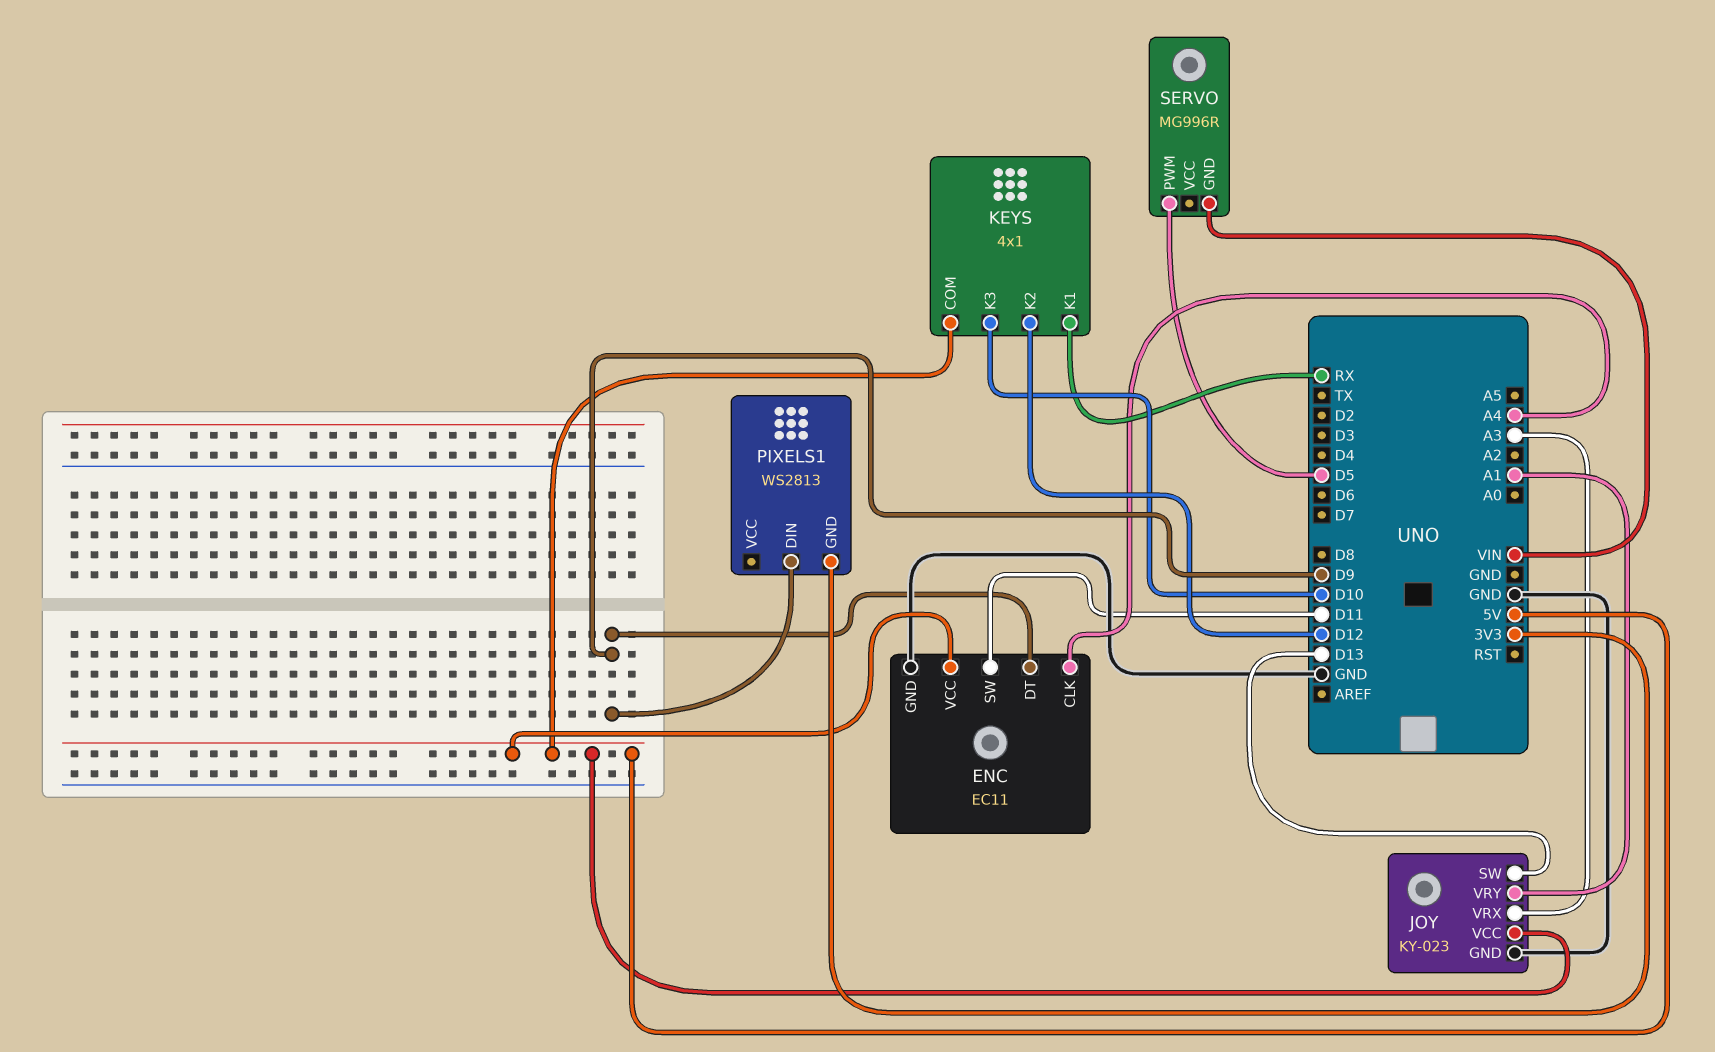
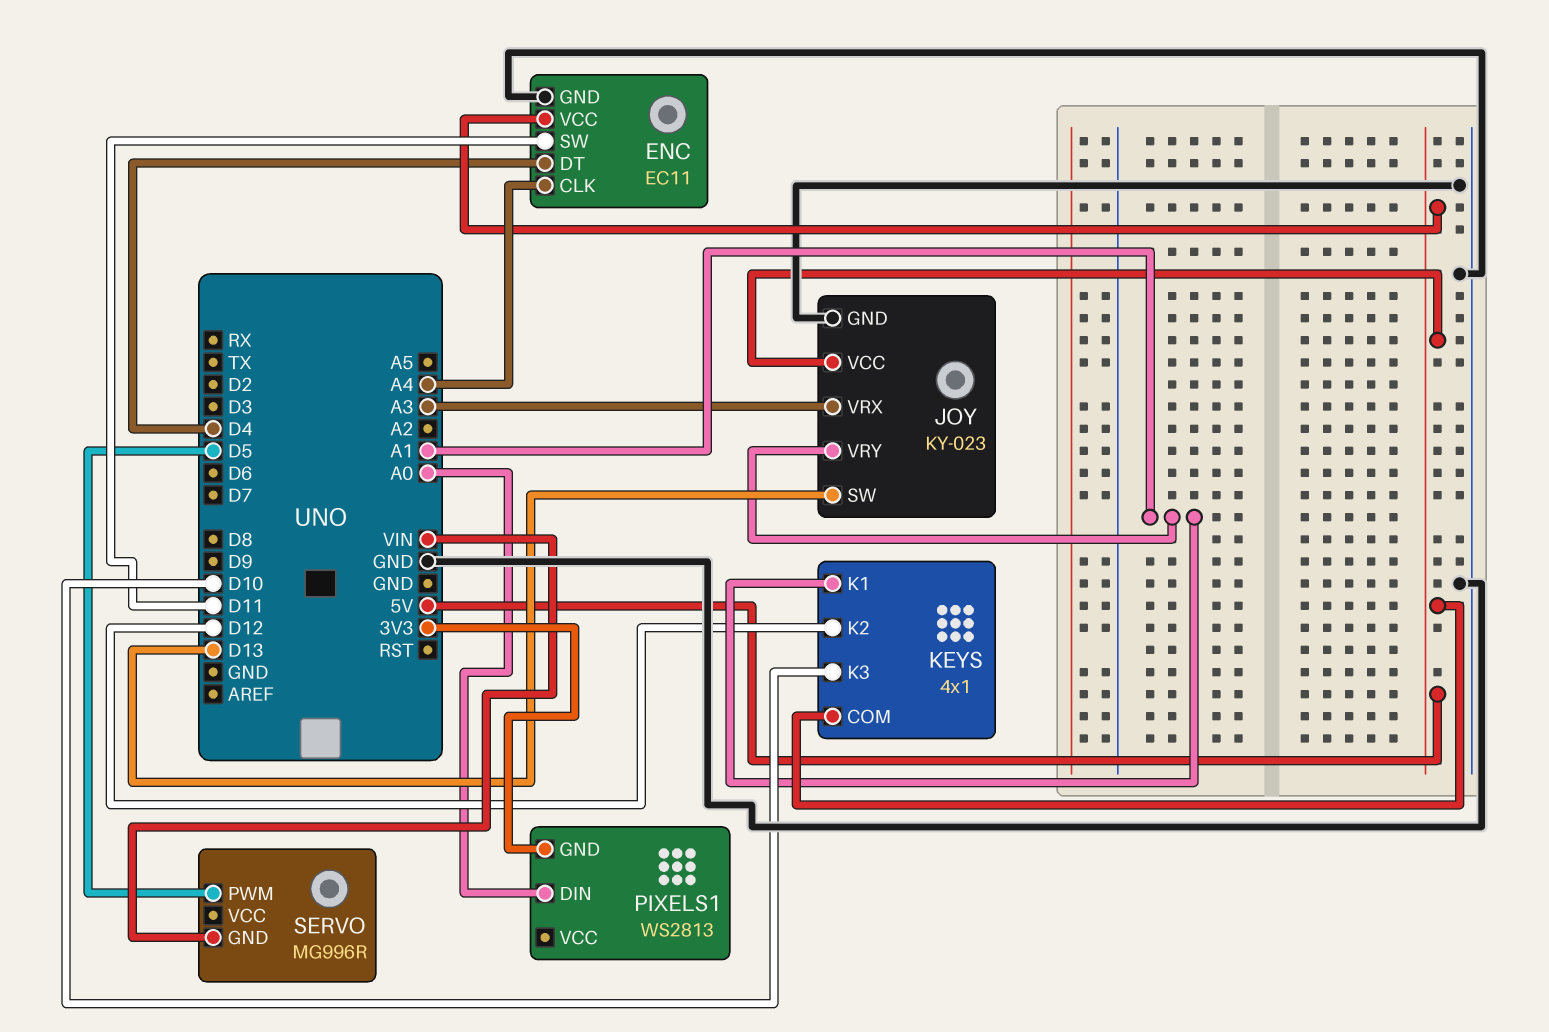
ENC pin DT: D9 -> D4
KEYS pin K1: RX -> A1
PIXELS1 pin DIN: D9 -> A0

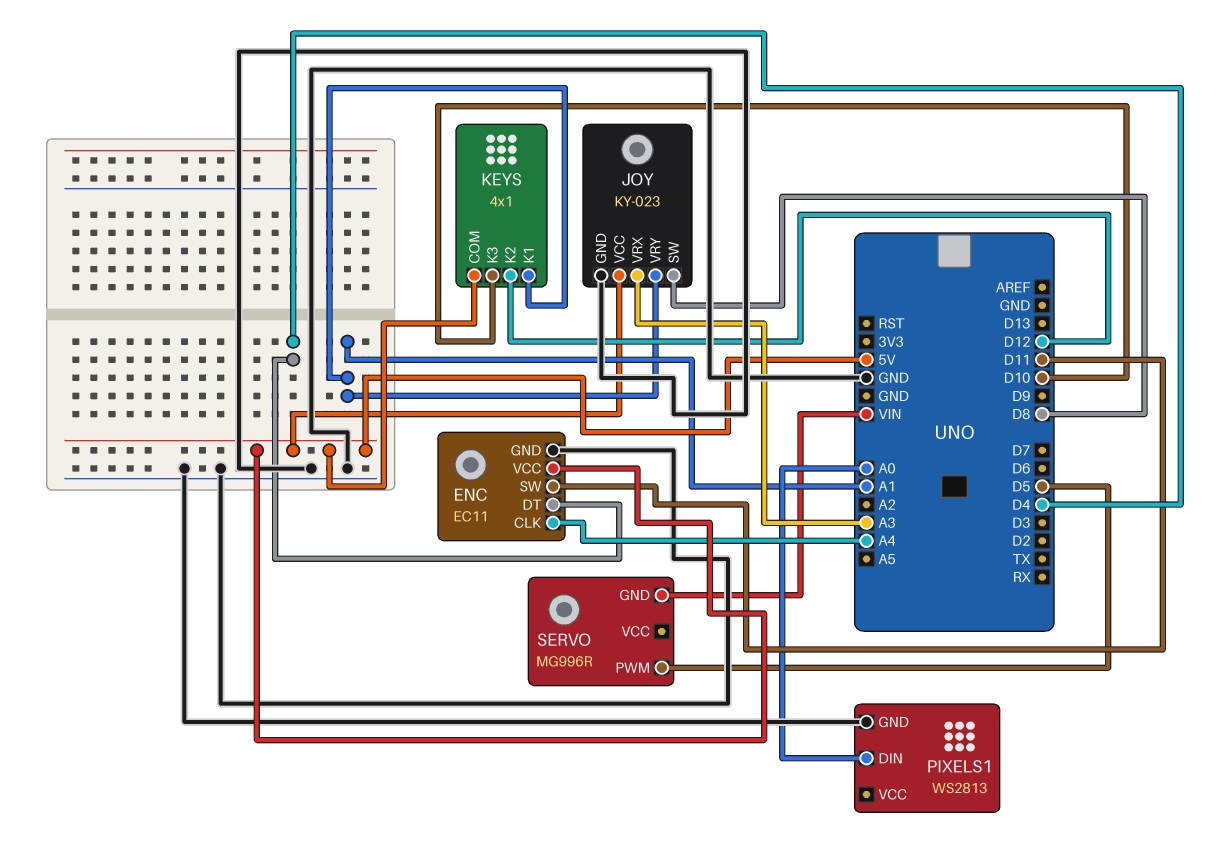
JOY pin SW: D13 -> D8
PIXELS1 pin GND: 3V3 -> GND

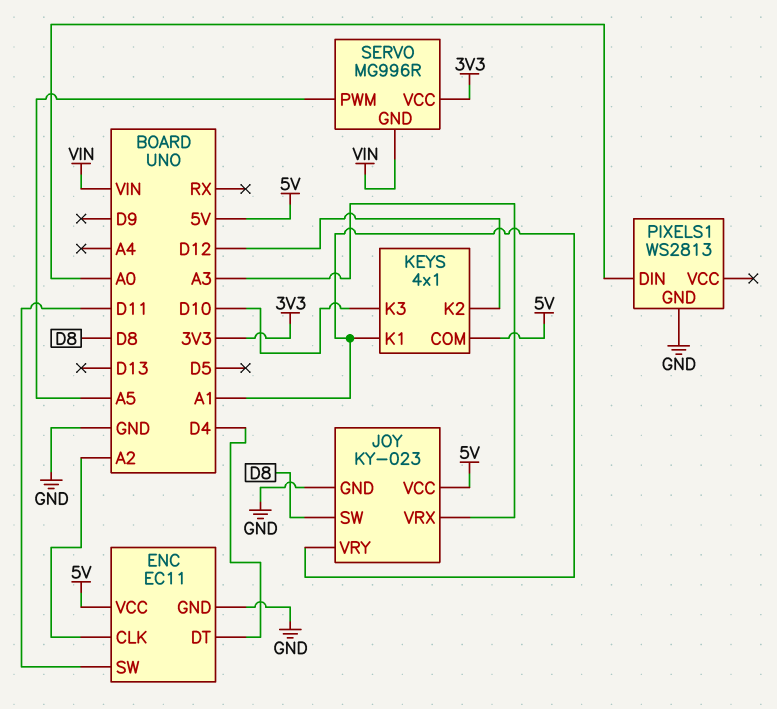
ENC pin CLK: A4 -> A2
SERVO pin PWM: D5 -> A5
SERVO pin VCC: none -> 3V3

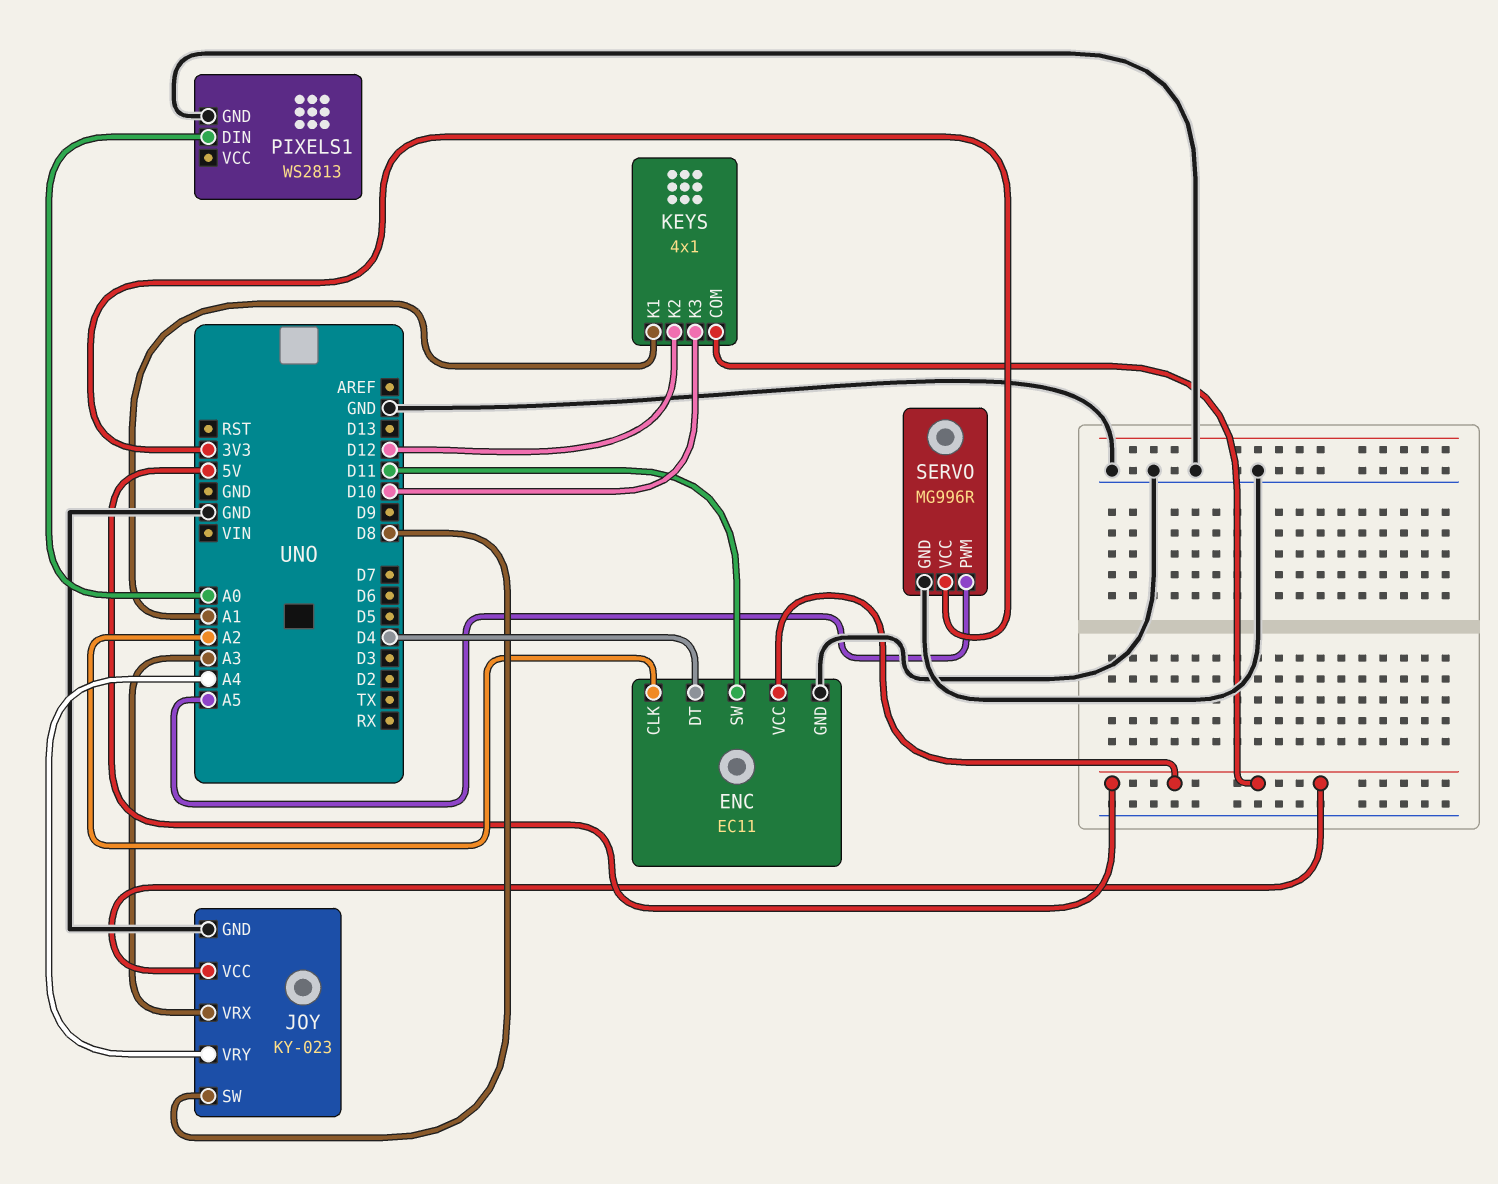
JOY pin VRY: A1 -> A4
SERVO pin GND: VIN -> GND

